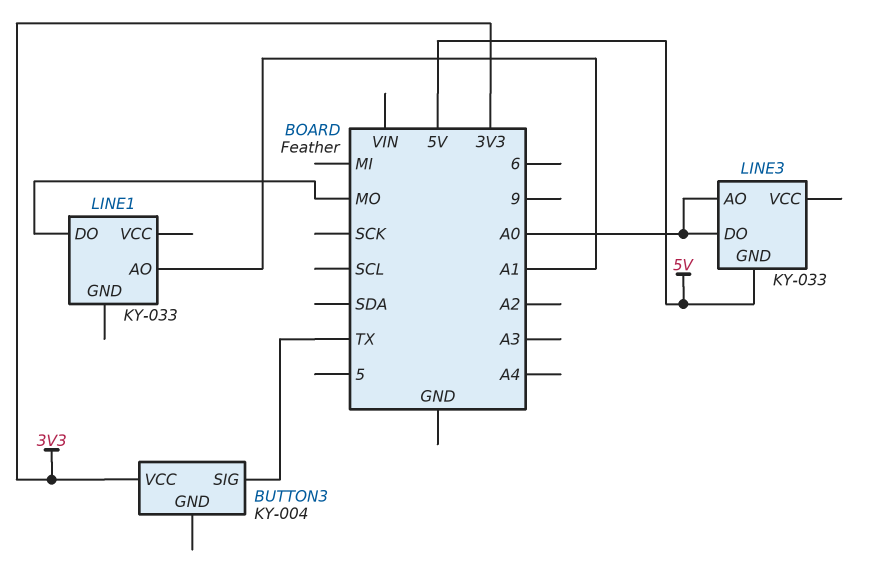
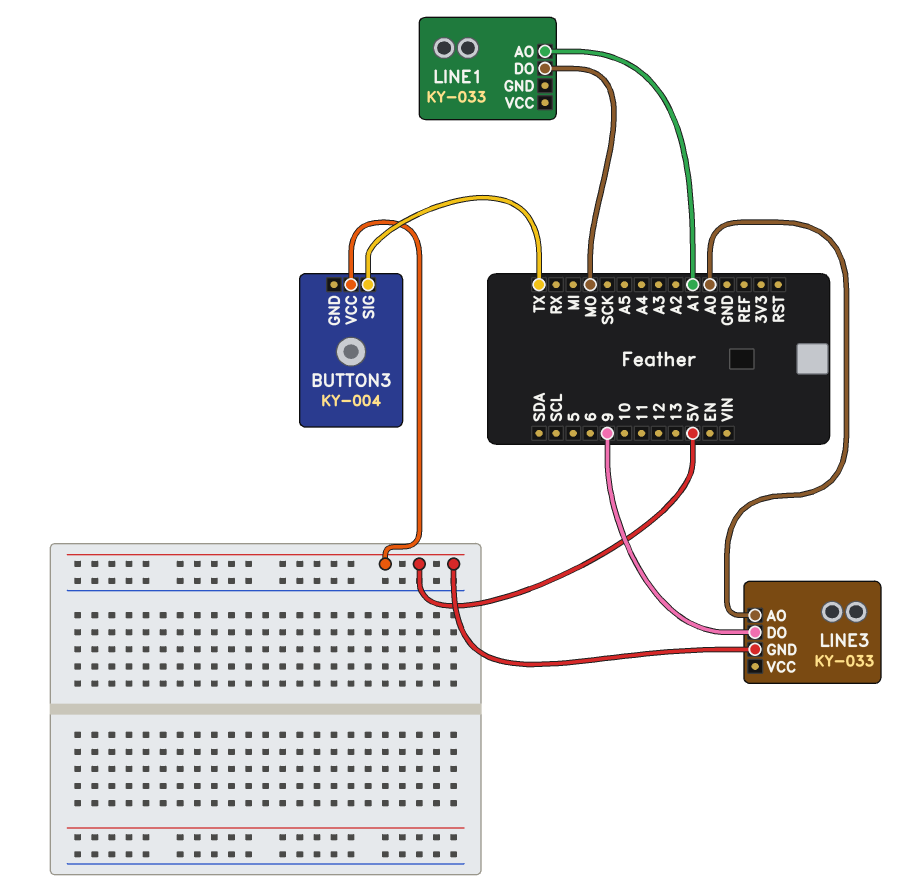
BUTTON3 pin VCC: 3V3 -> 5V
LINE3 pin DO: A0 -> 9

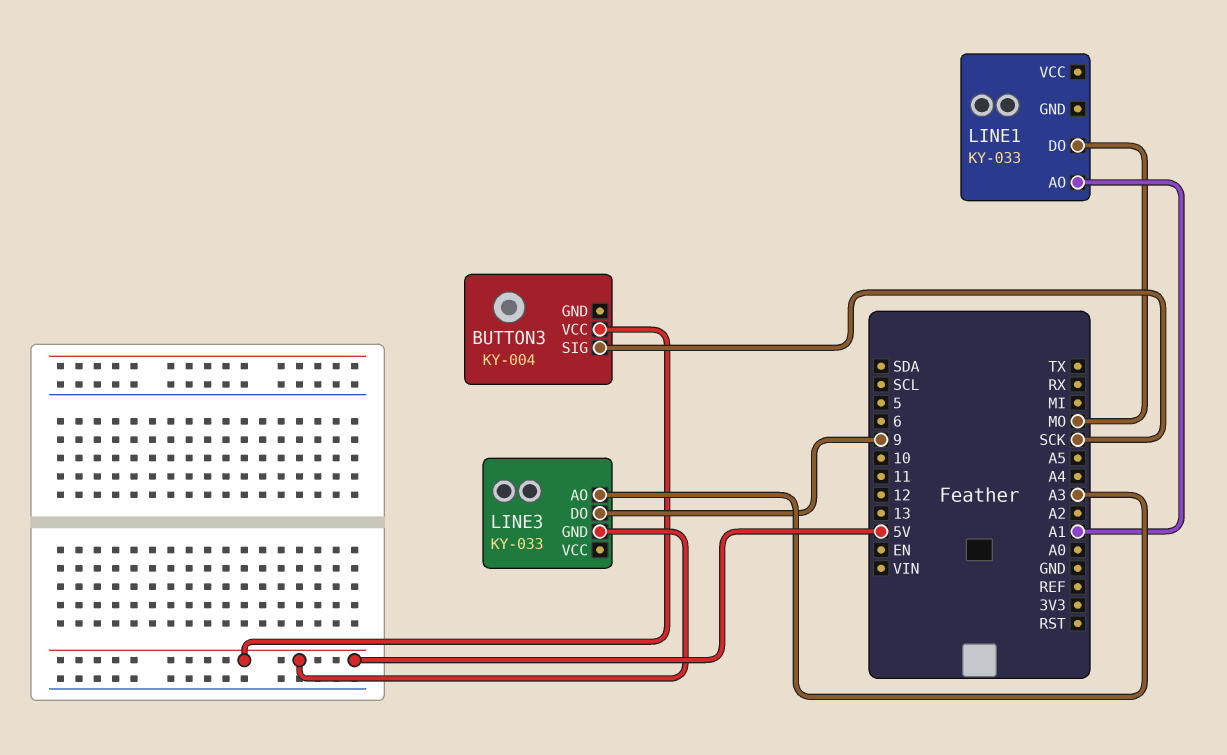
BUTTON3 pin SIG: TX -> SCK
LINE3 pin AO: A0 -> A3

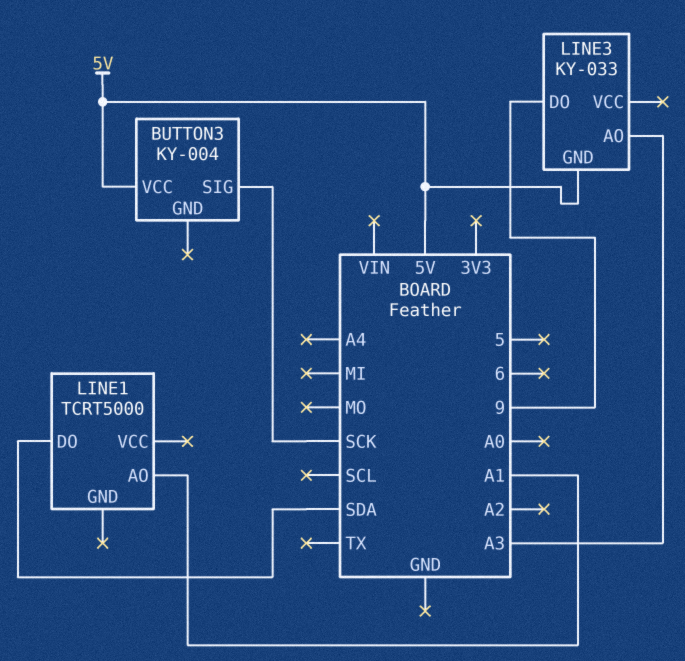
LINE1: KY-033 -> TCRT5000
LINE1 pin DO: MO -> SDA

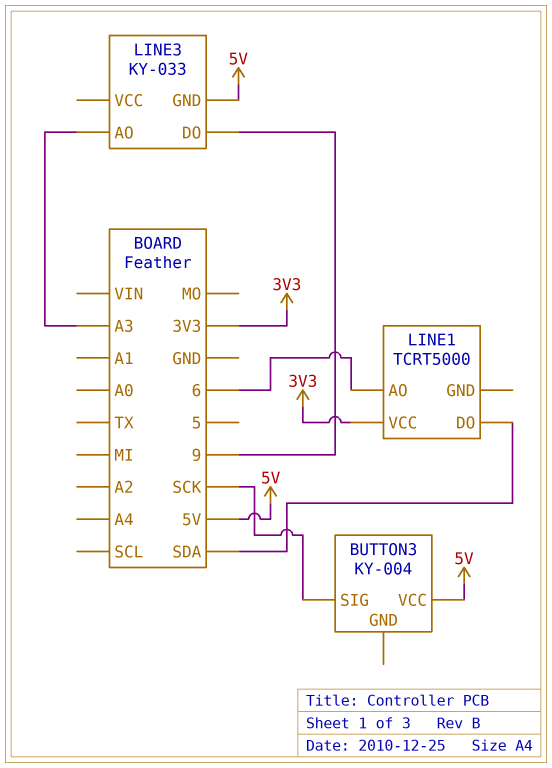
LINE1 pin AO: A1 -> 6
LINE1 pin VCC: none -> 3V3

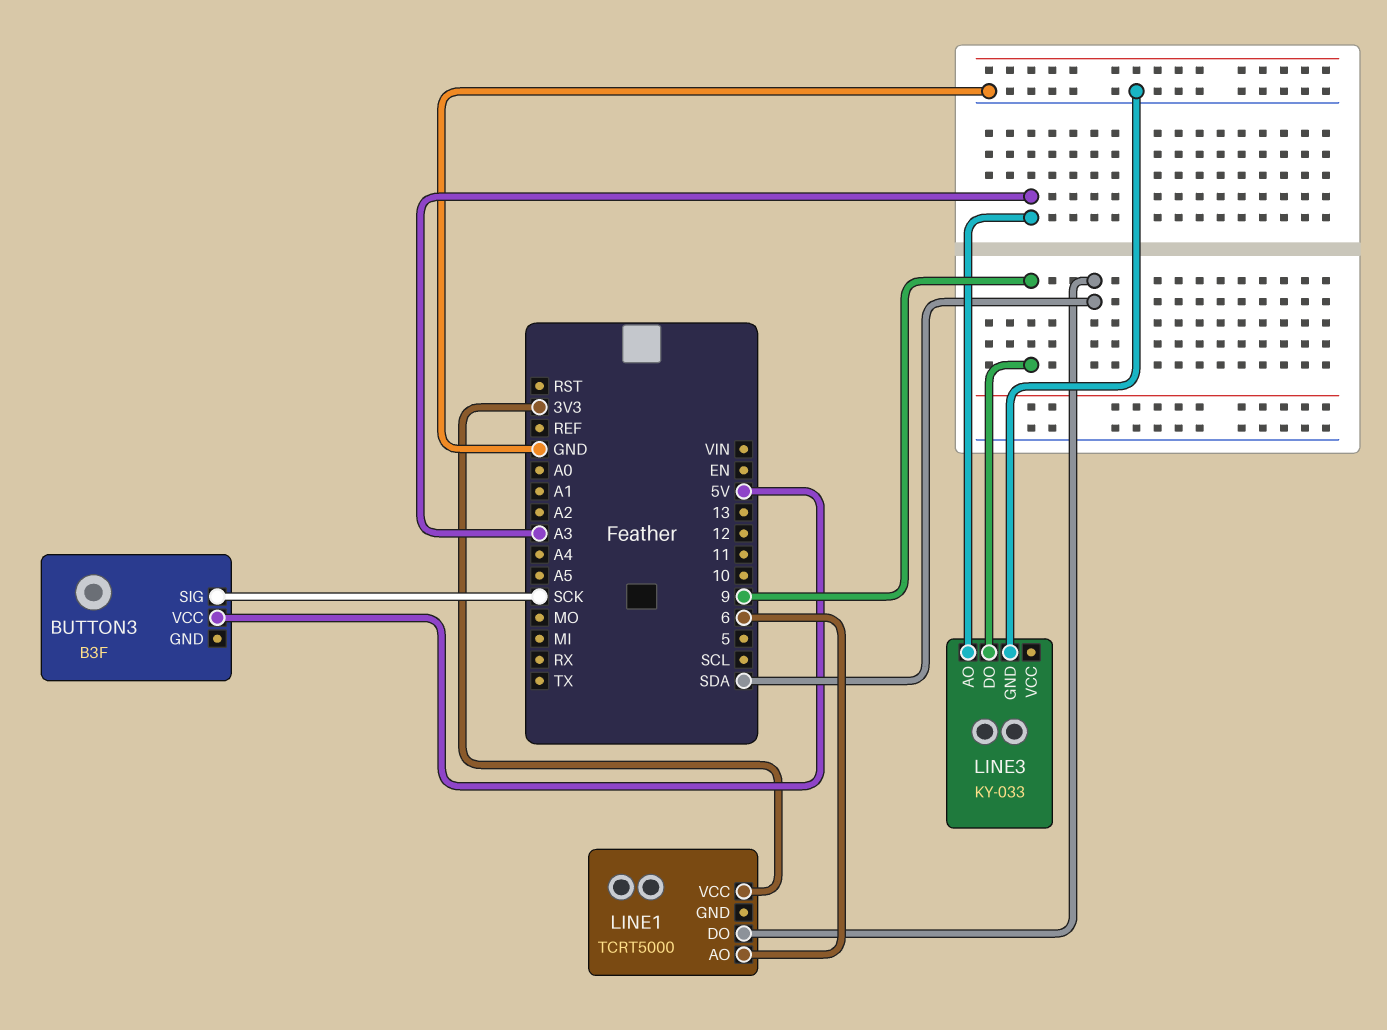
BUTTON3: KY-004 -> B3F
LINE3 pin GND: 5V -> GND

